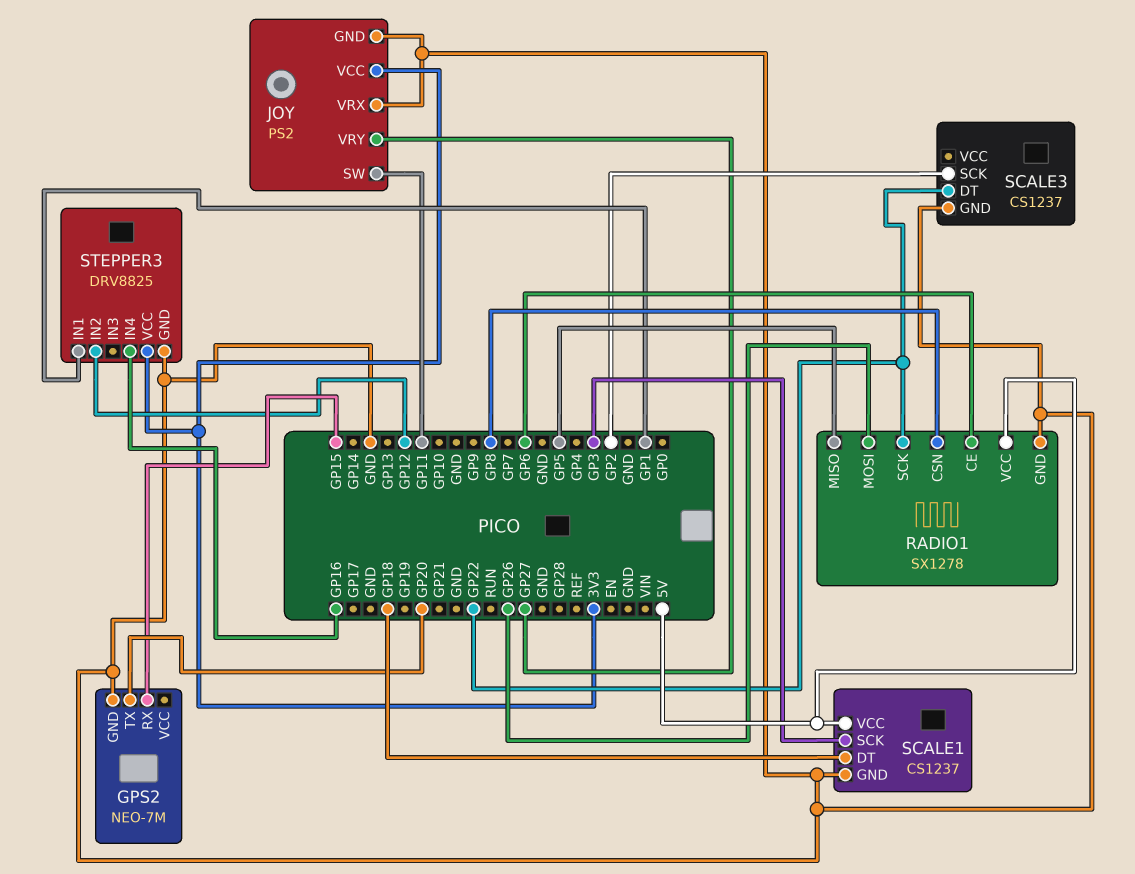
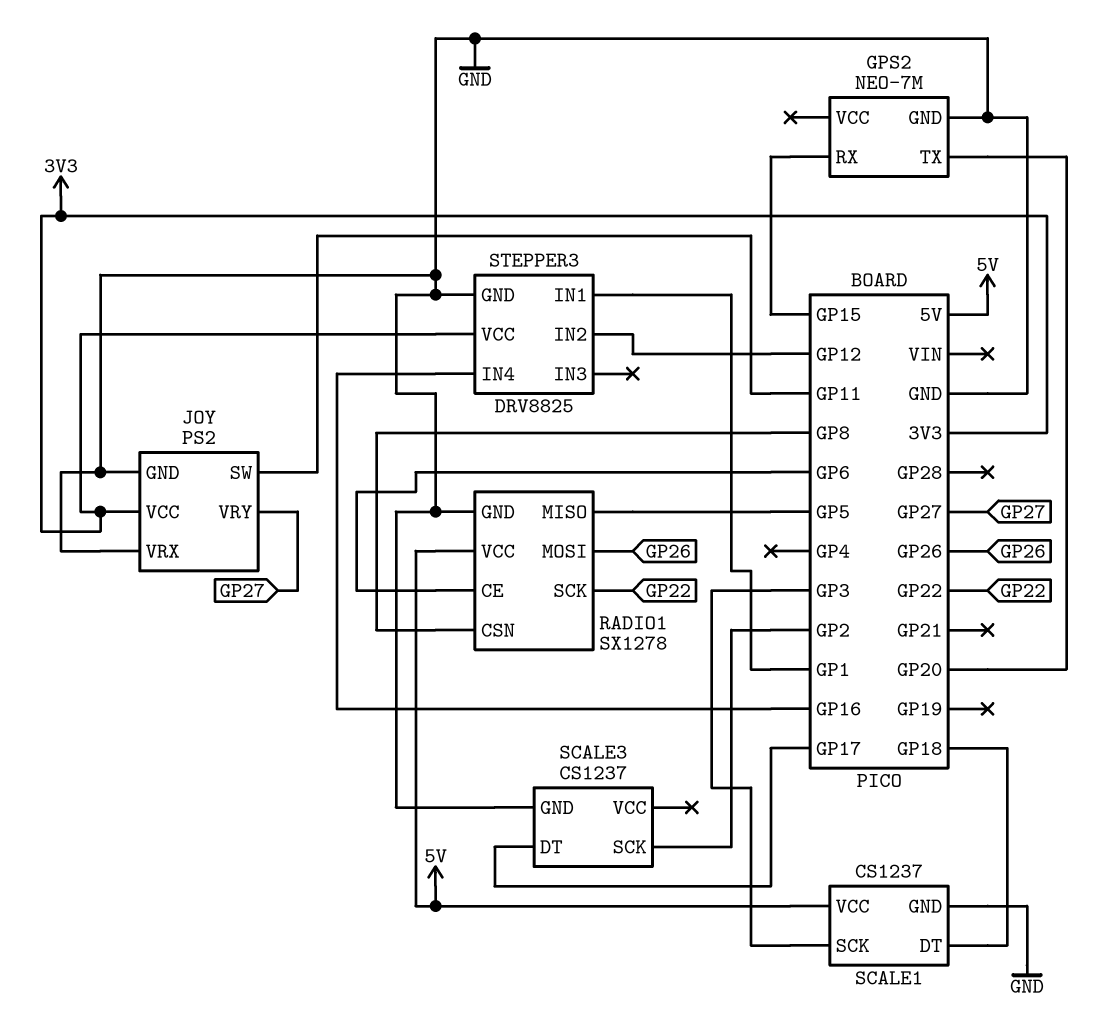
SCALE3 pin DT: GP22 -> GP17

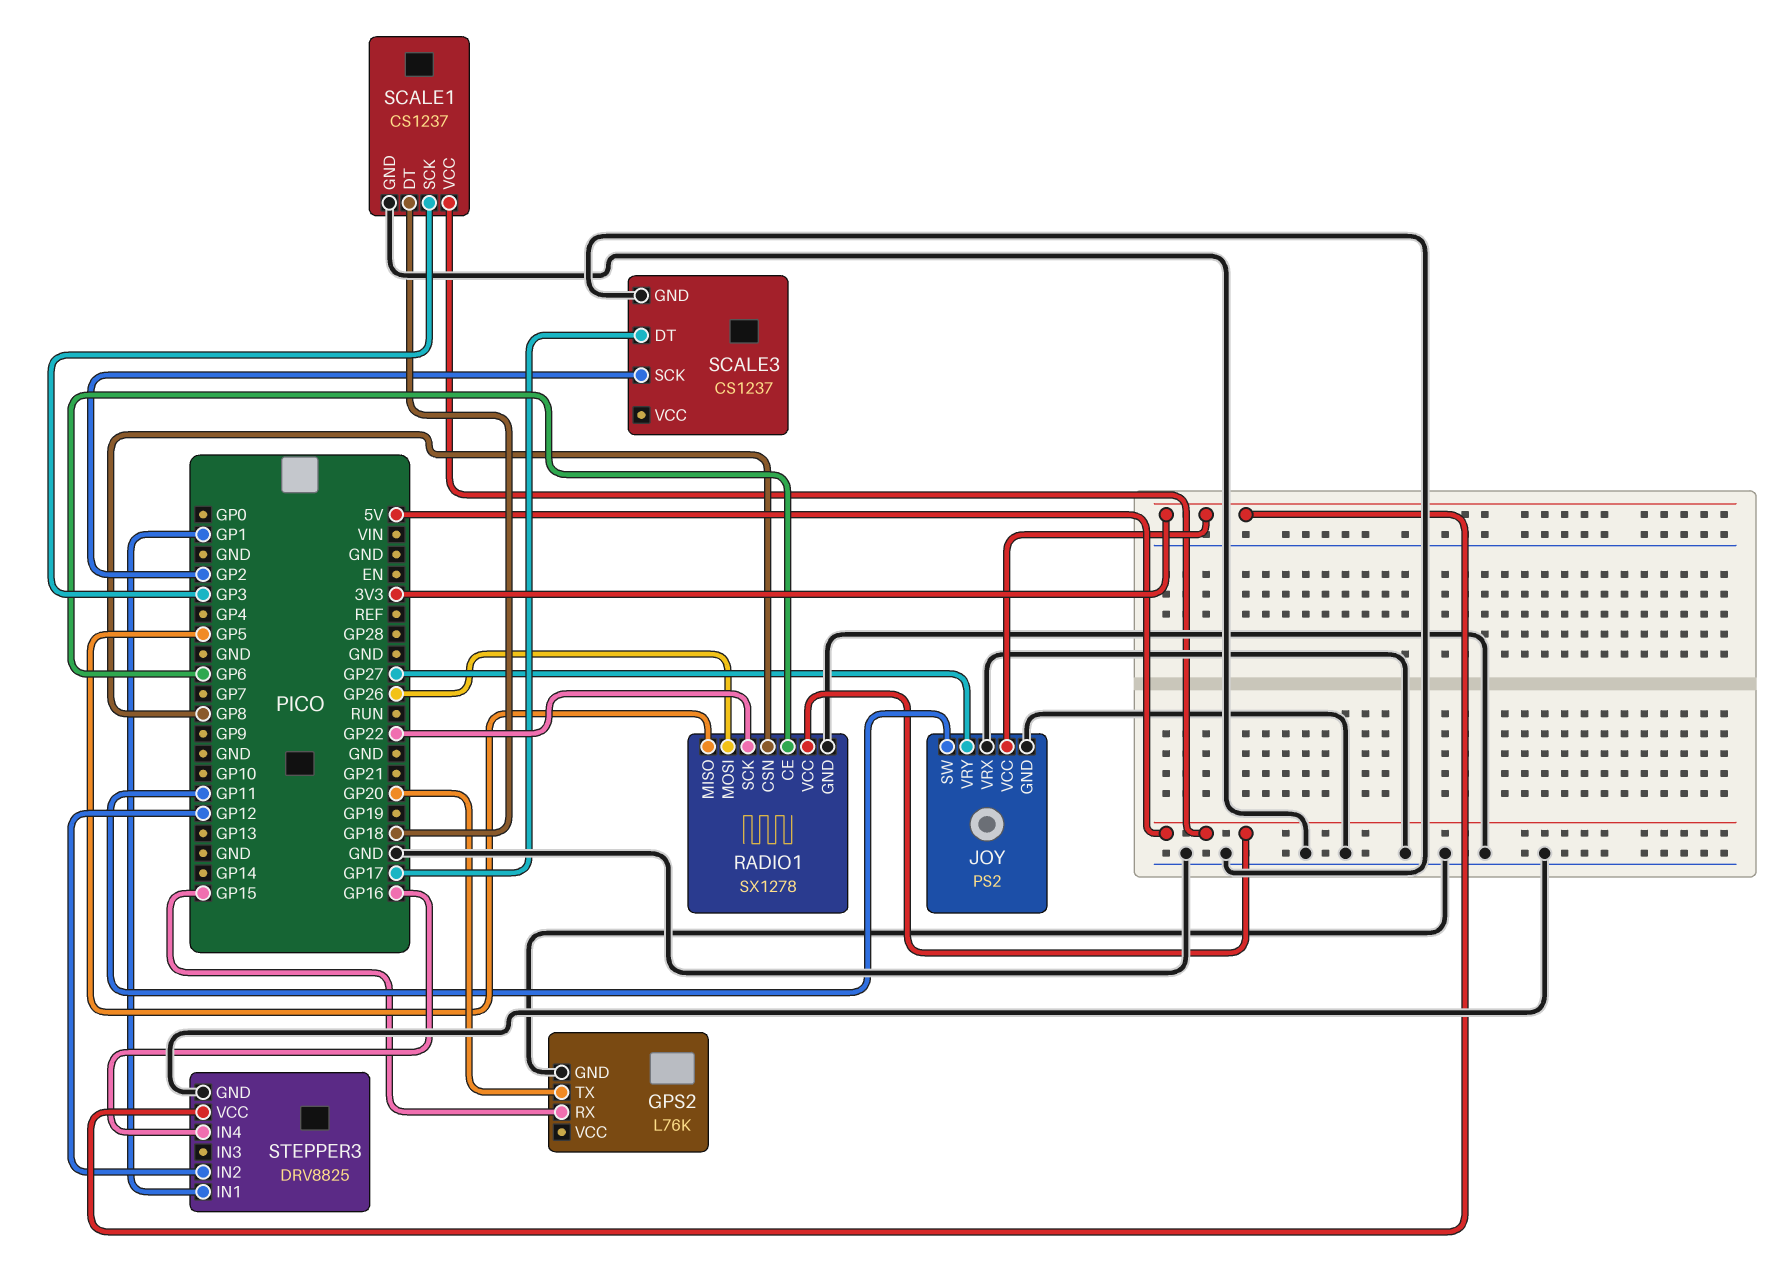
GPS2: NEO-7M -> L76K

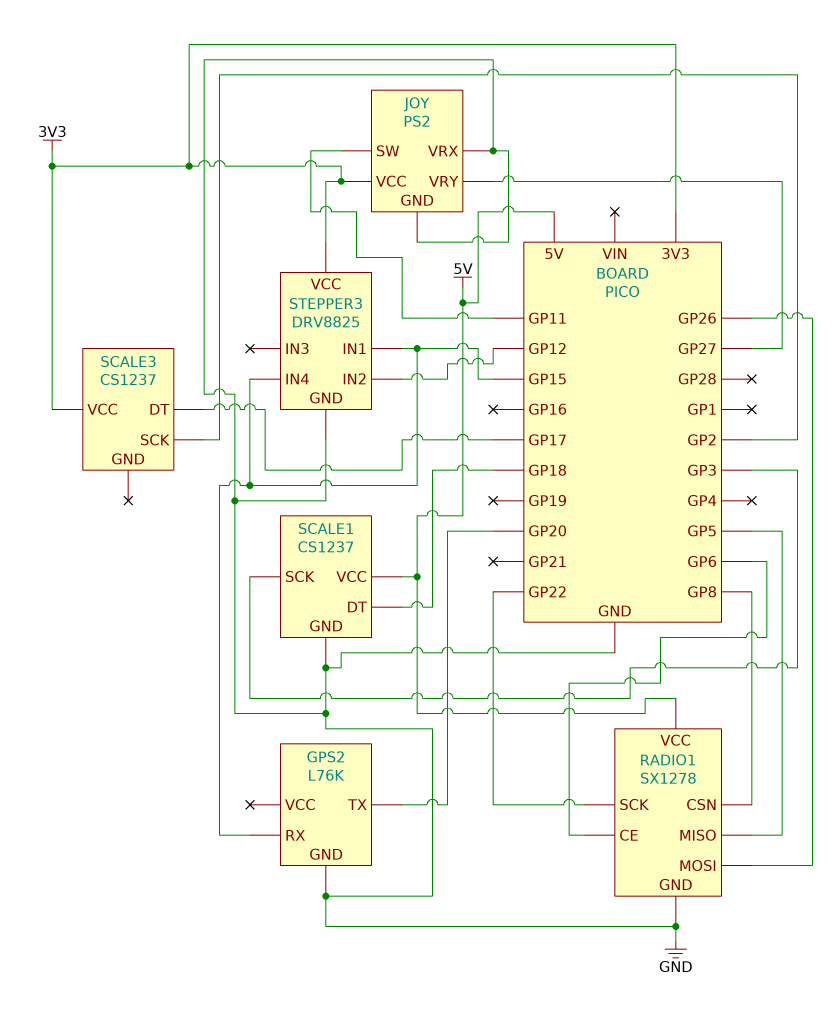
SCALE3 pin GND: GND -> none
SCALE3 pin VCC: none -> 3V3
STEPPER3 pin IN1: GP1 -> GP15
STEPPER3 pin IN4: GP16 -> GP15

